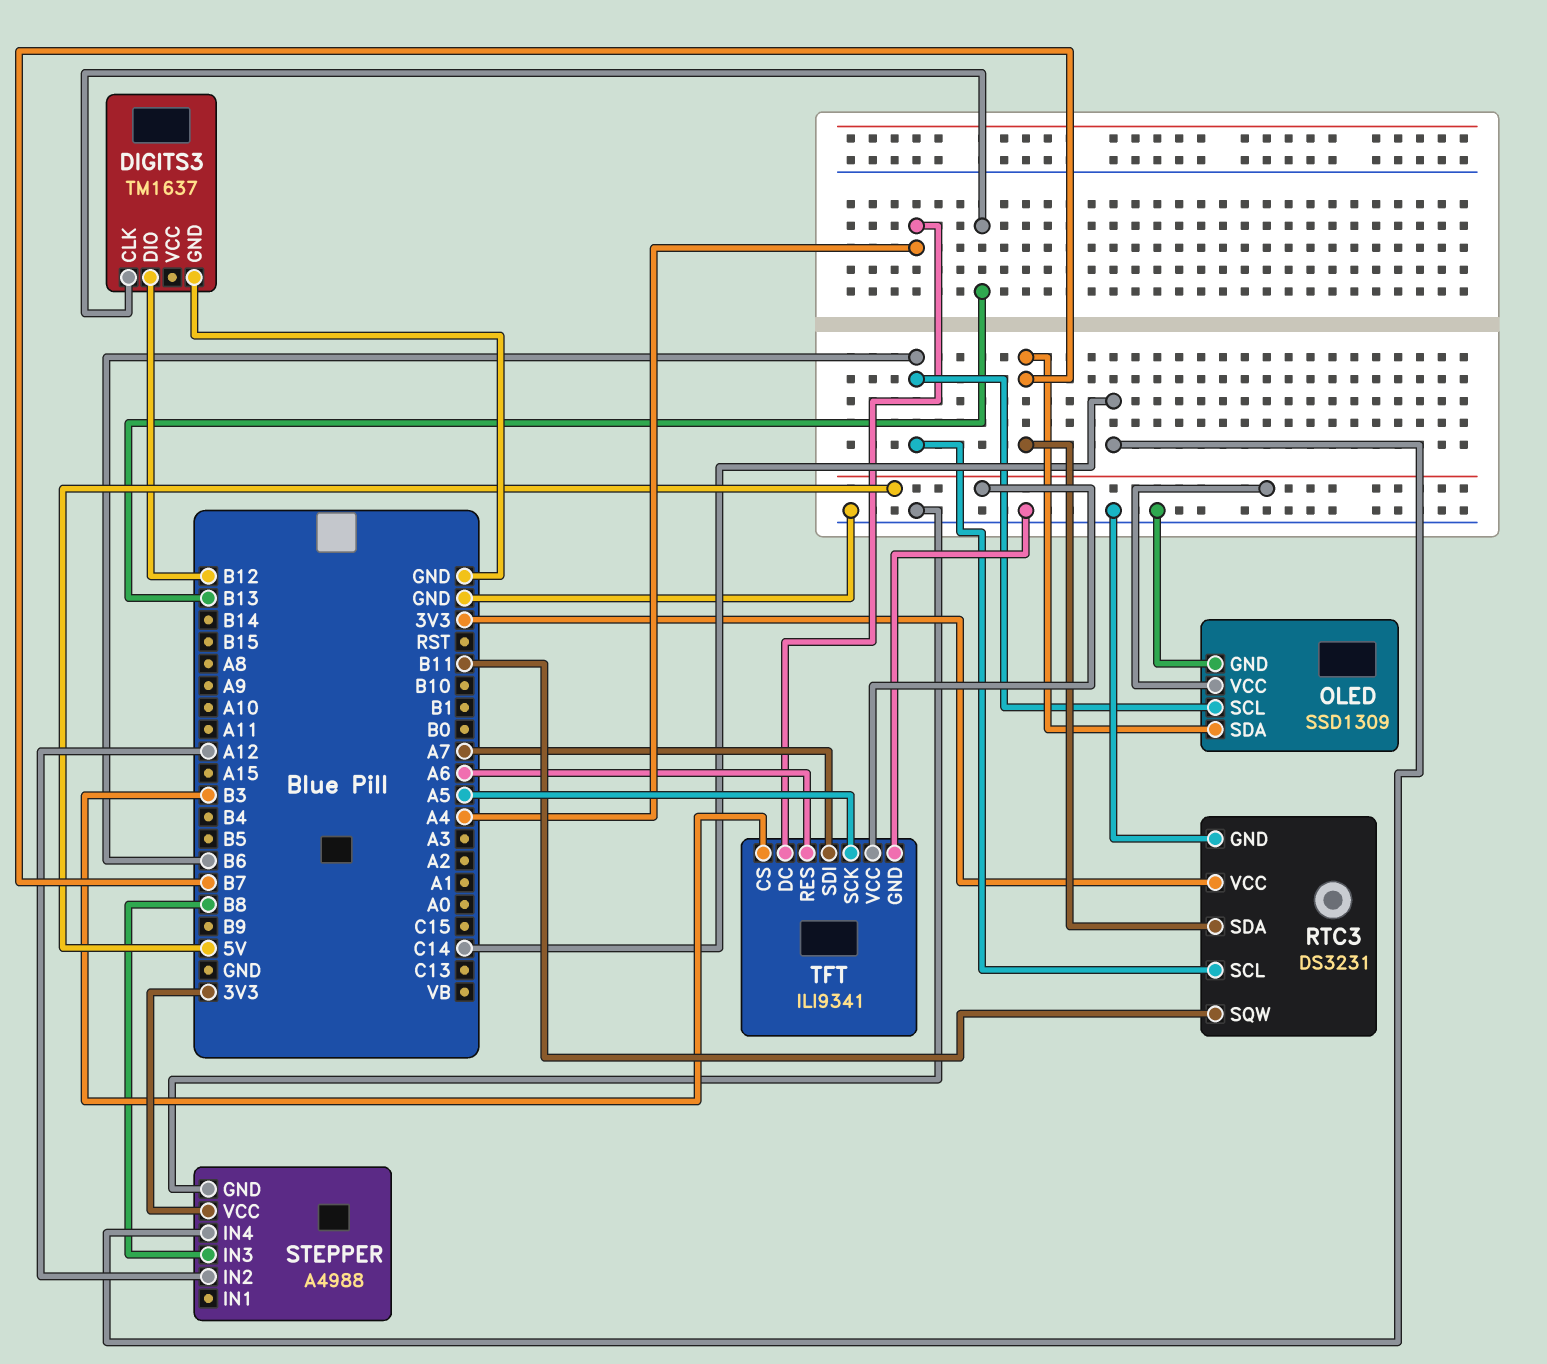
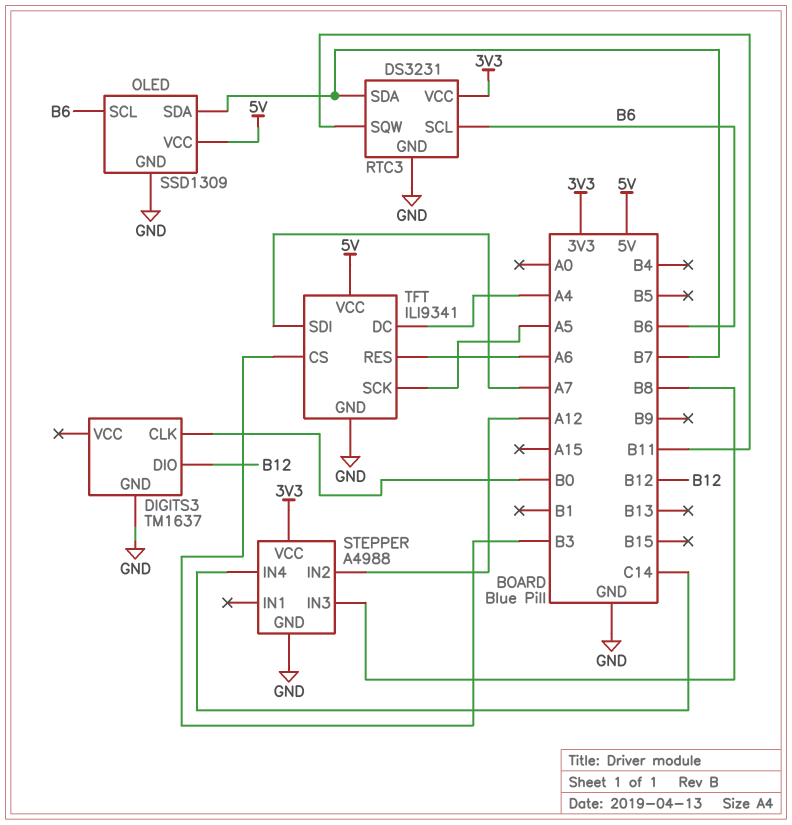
DIGITS3 pin CLK: B13 -> B0

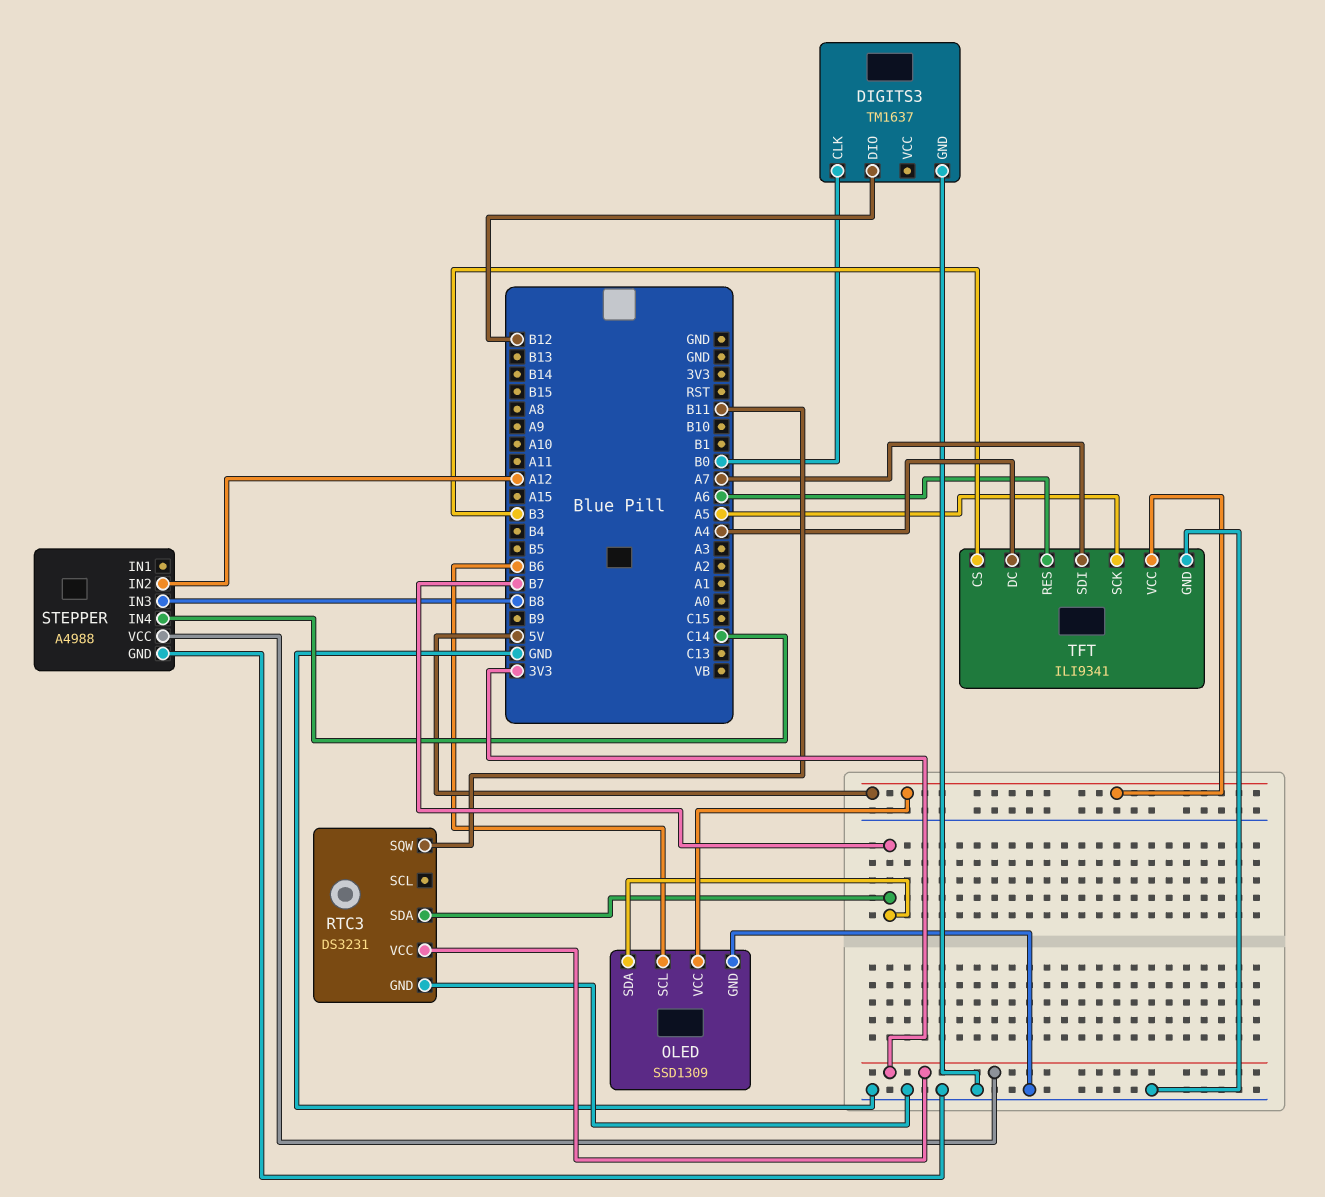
RTC3 pin SCL: B6 -> none

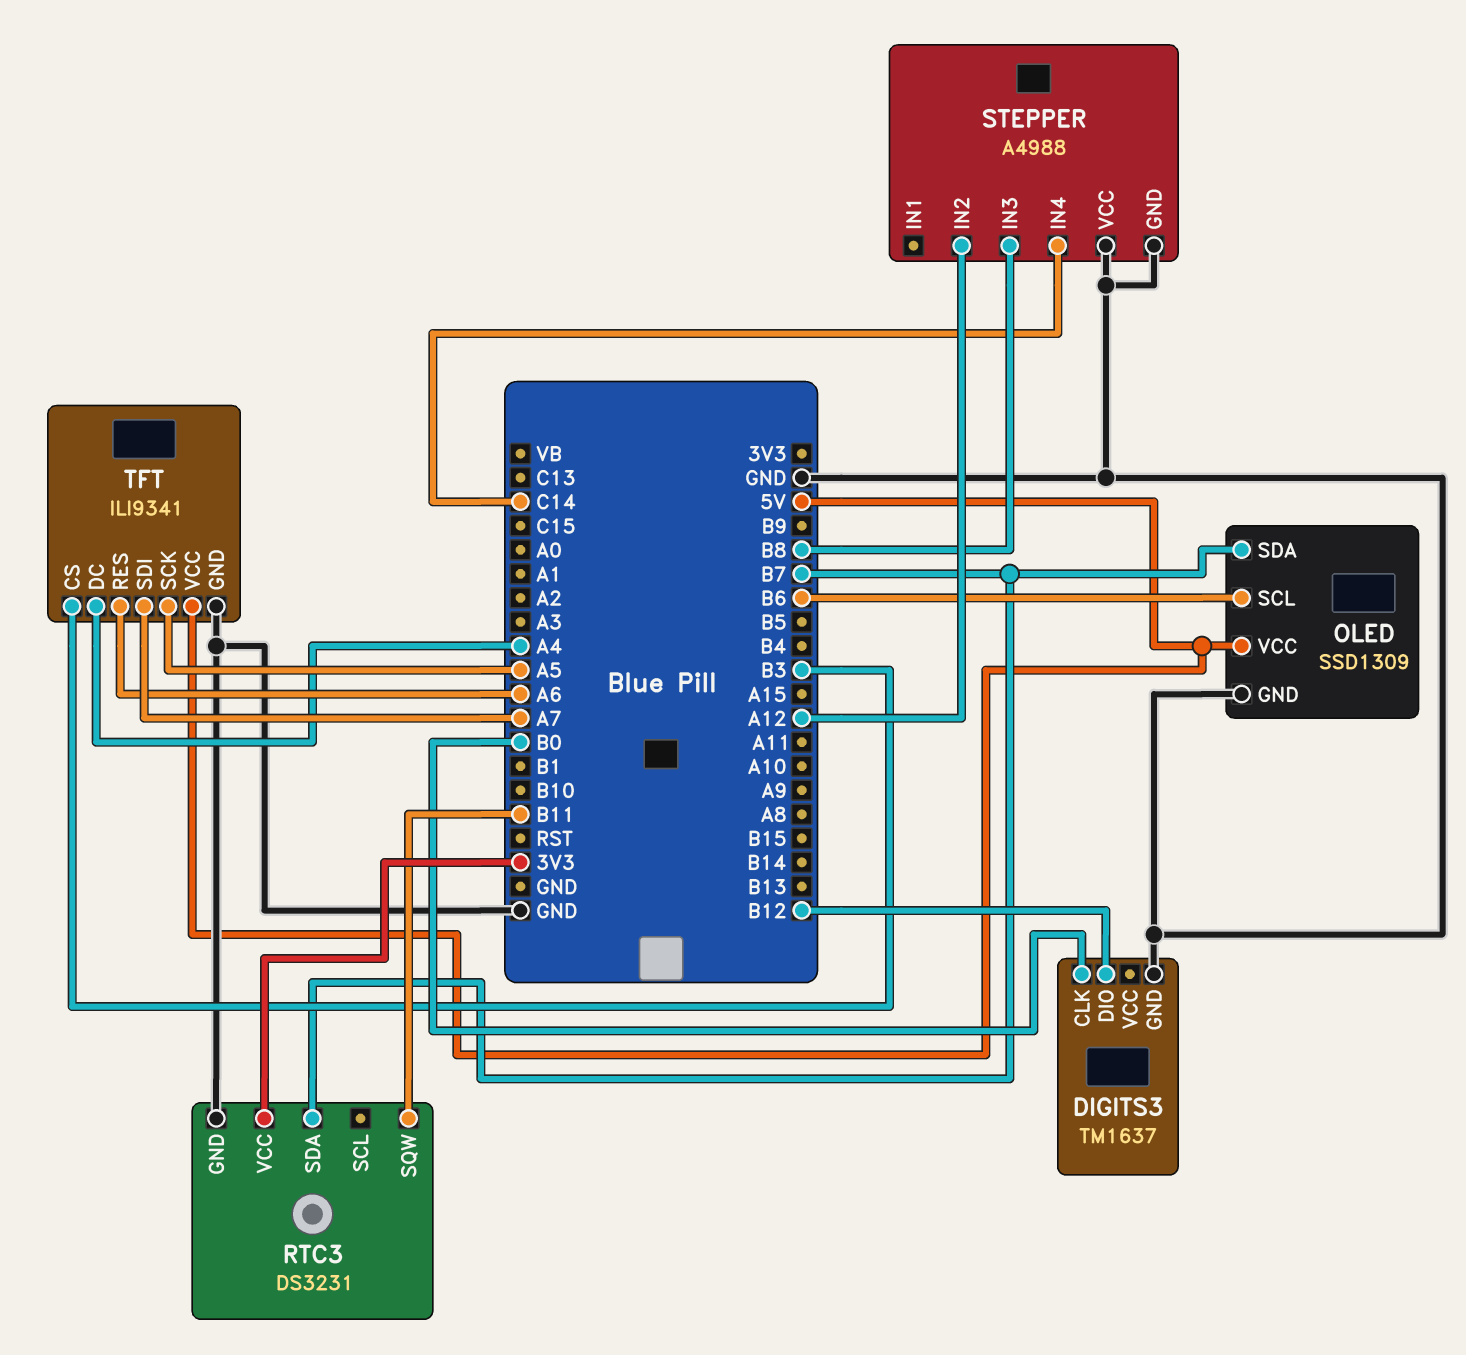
STEPPER pin VCC: 3V3 -> GND

